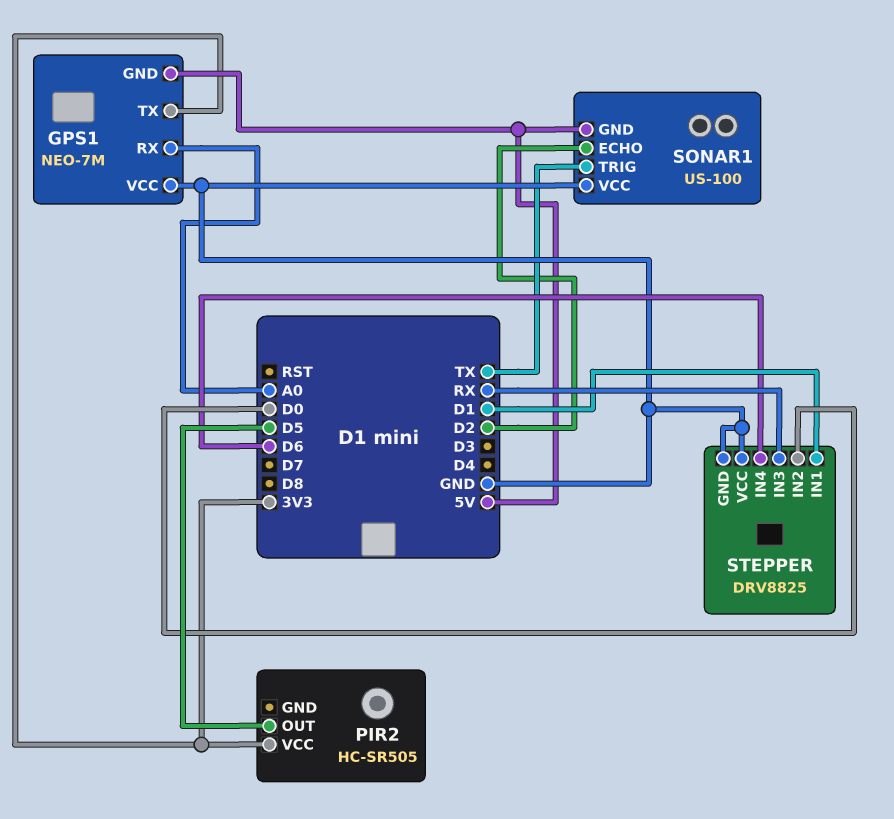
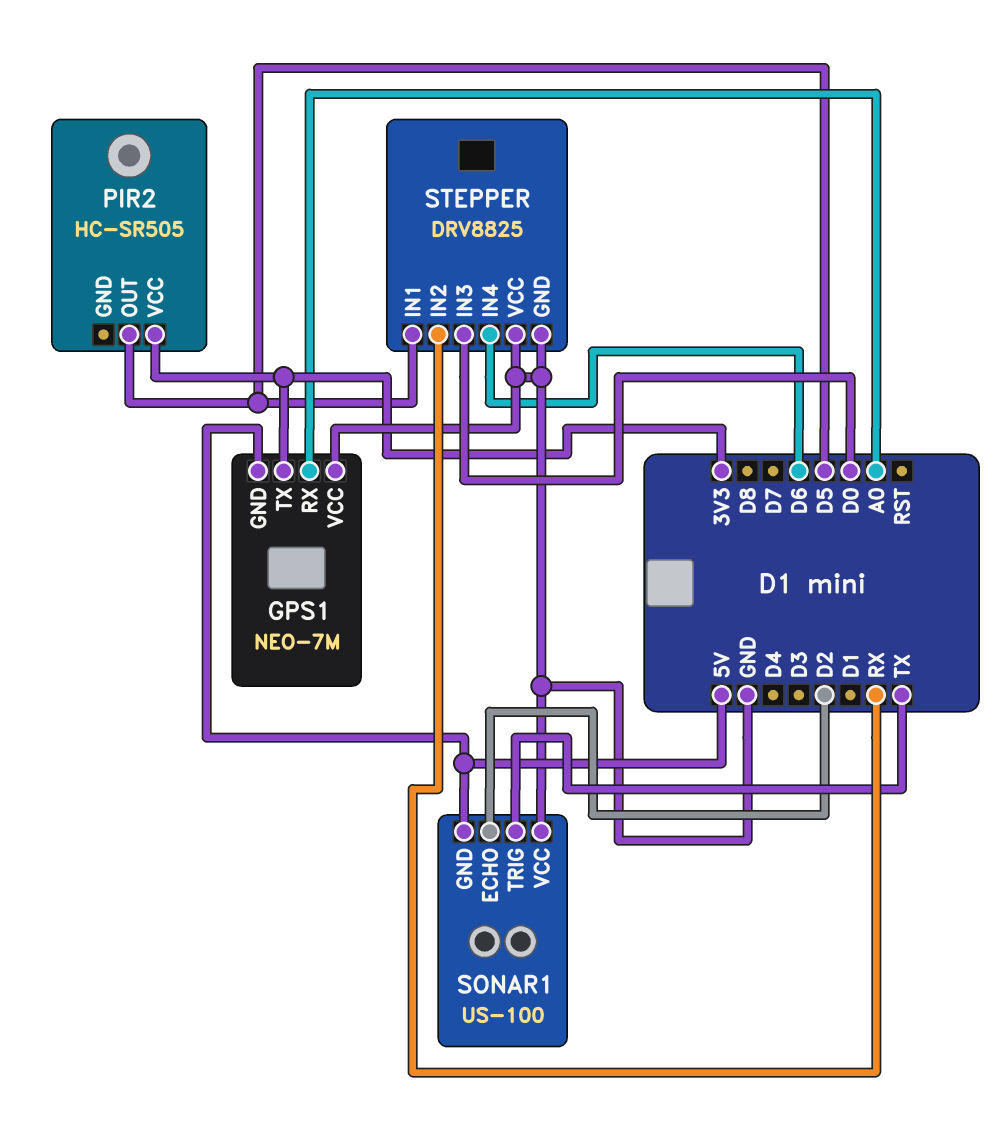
STEPPER pin IN1: D1 -> D5
STEPPER pin IN2: D0 -> RX
STEPPER pin IN3: RX -> D0

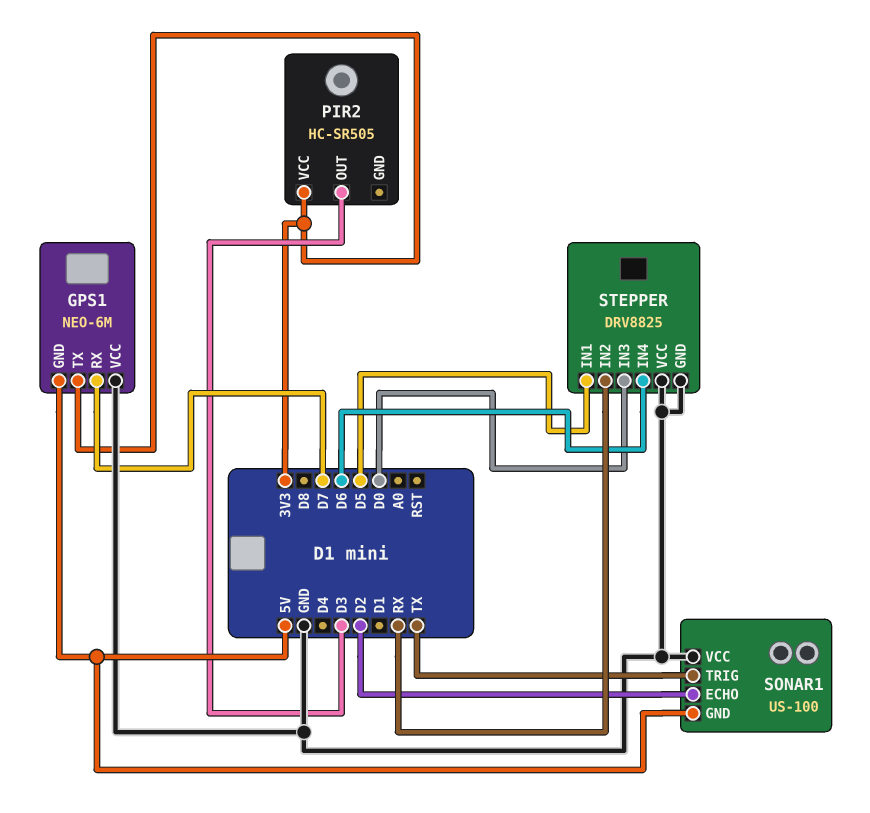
GPS1: NEO-7M -> NEO-6M
GPS1 pin RX: A0 -> D7
PIR2 pin OUT: D5 -> D3

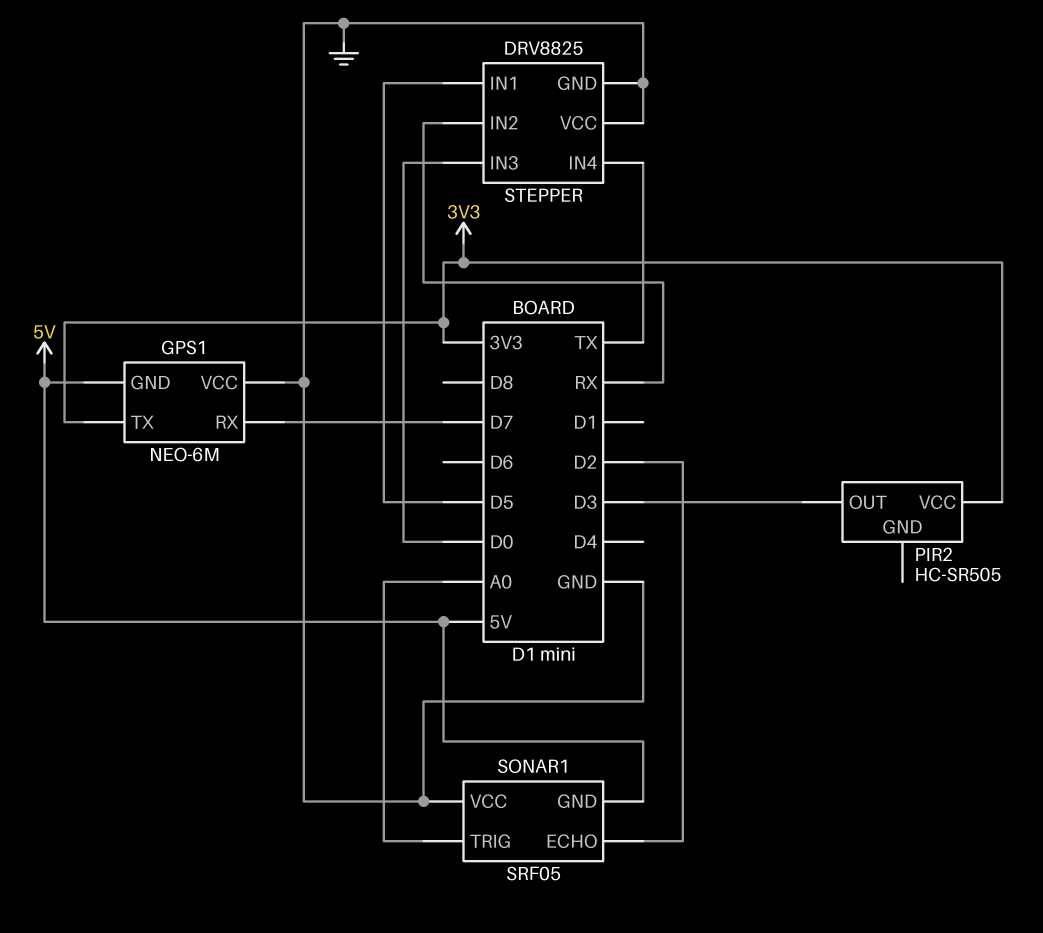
SONAR1: US-100 -> SRF05
SONAR1 pin TRIG: TX -> A0
STEPPER pin IN4: D6 -> TX

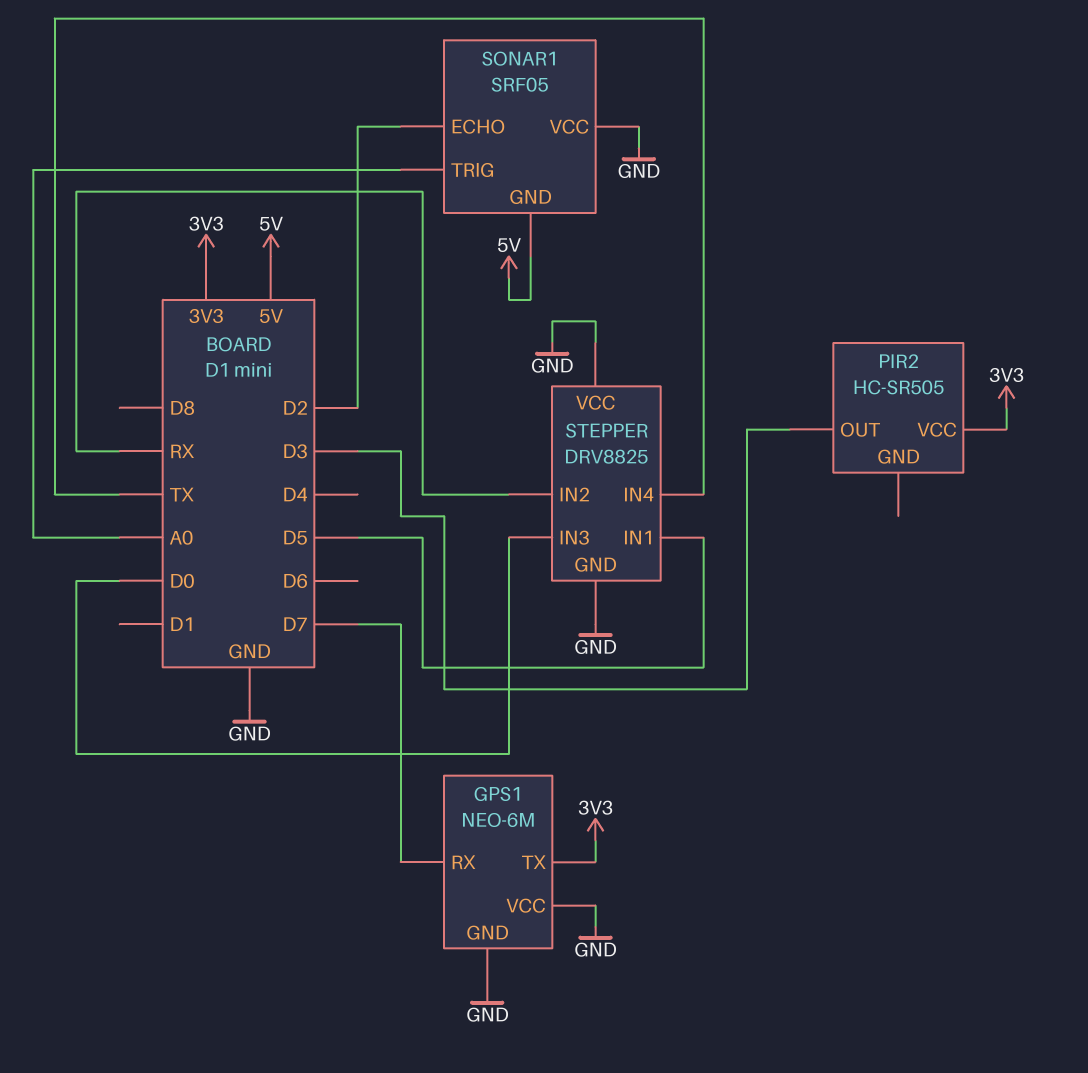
GPS1 pin GND: 5V -> GND

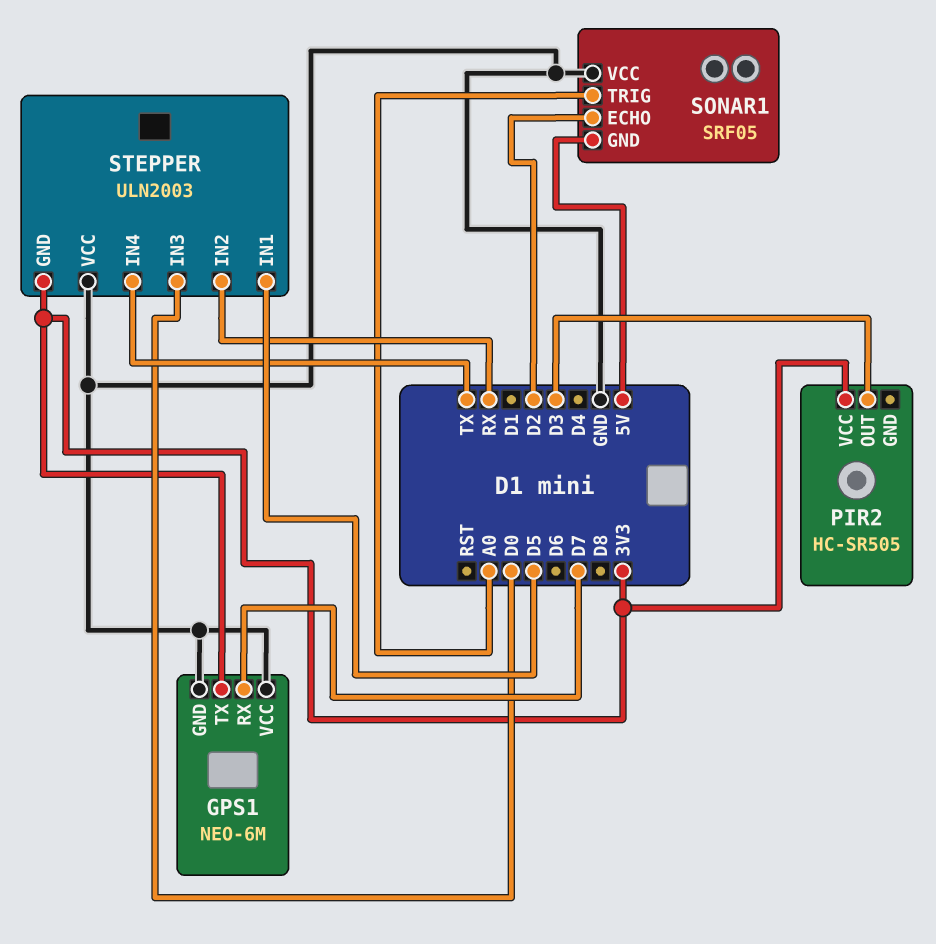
STEPPER: DRV8825 -> ULN2003
STEPPER pin GND: GND -> 3V3

